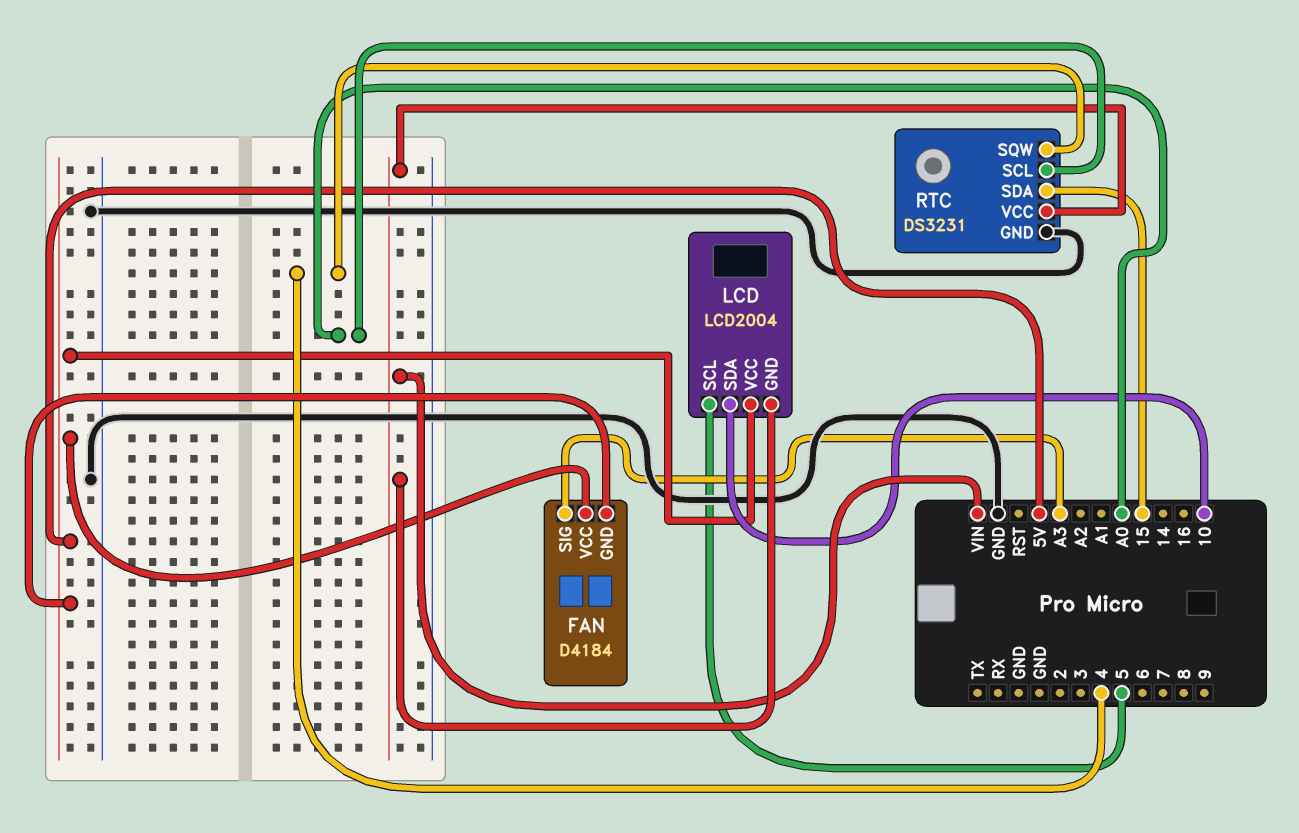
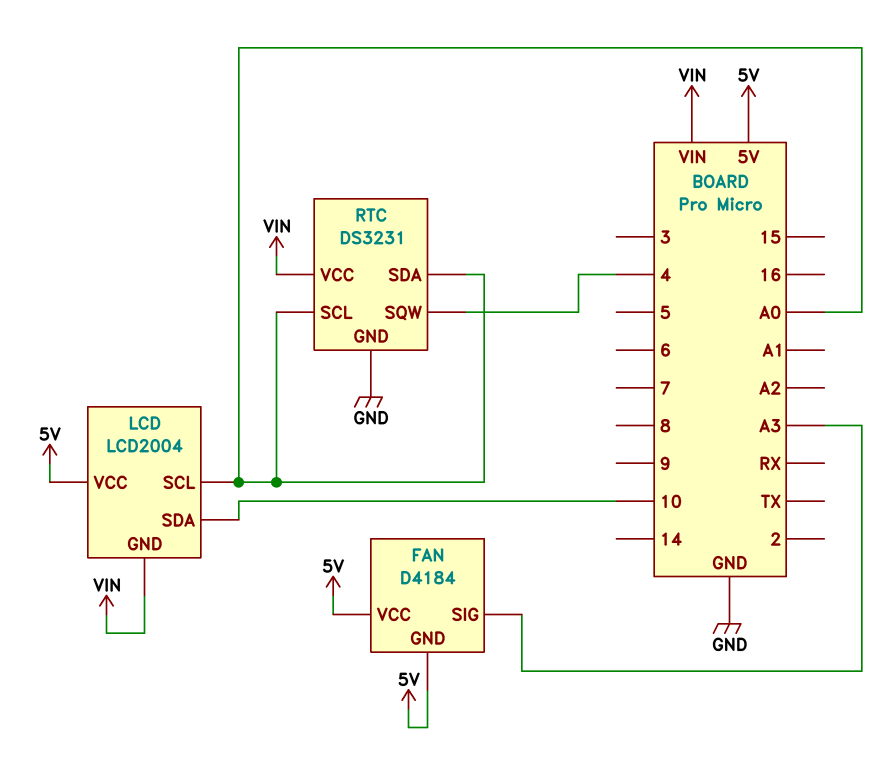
LCD pin SCL: 5 -> A0
RTC pin SDA: 15 -> A0

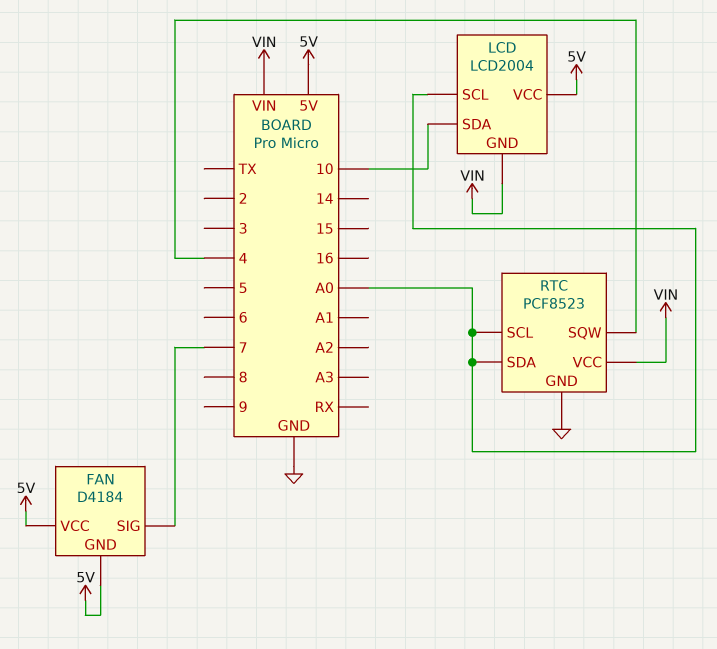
FAN pin SIG: A3 -> 7
RTC: DS3231 -> PCF8523

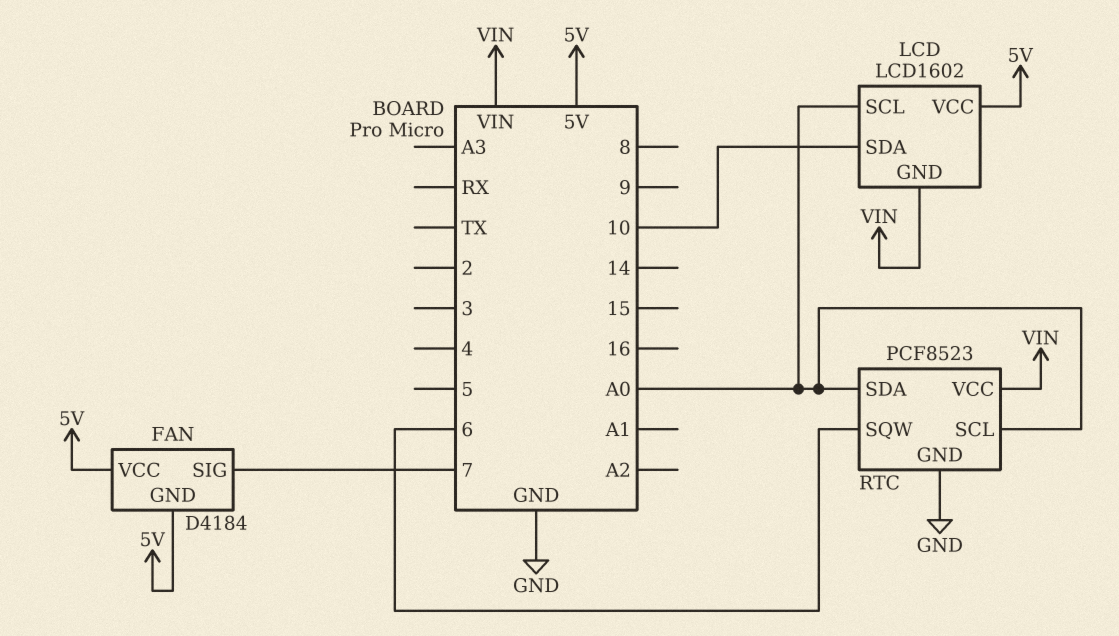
LCD: LCD2004 -> LCD1602
RTC pin SQW: 4 -> 6

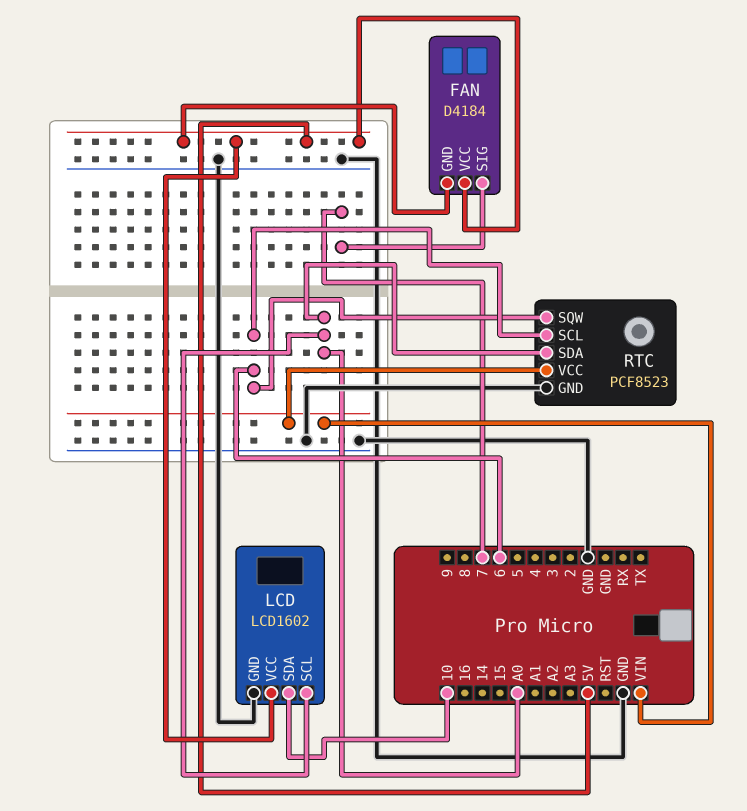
LCD pin GND: VIN -> GND
RTC pin SCL: A0 -> 6

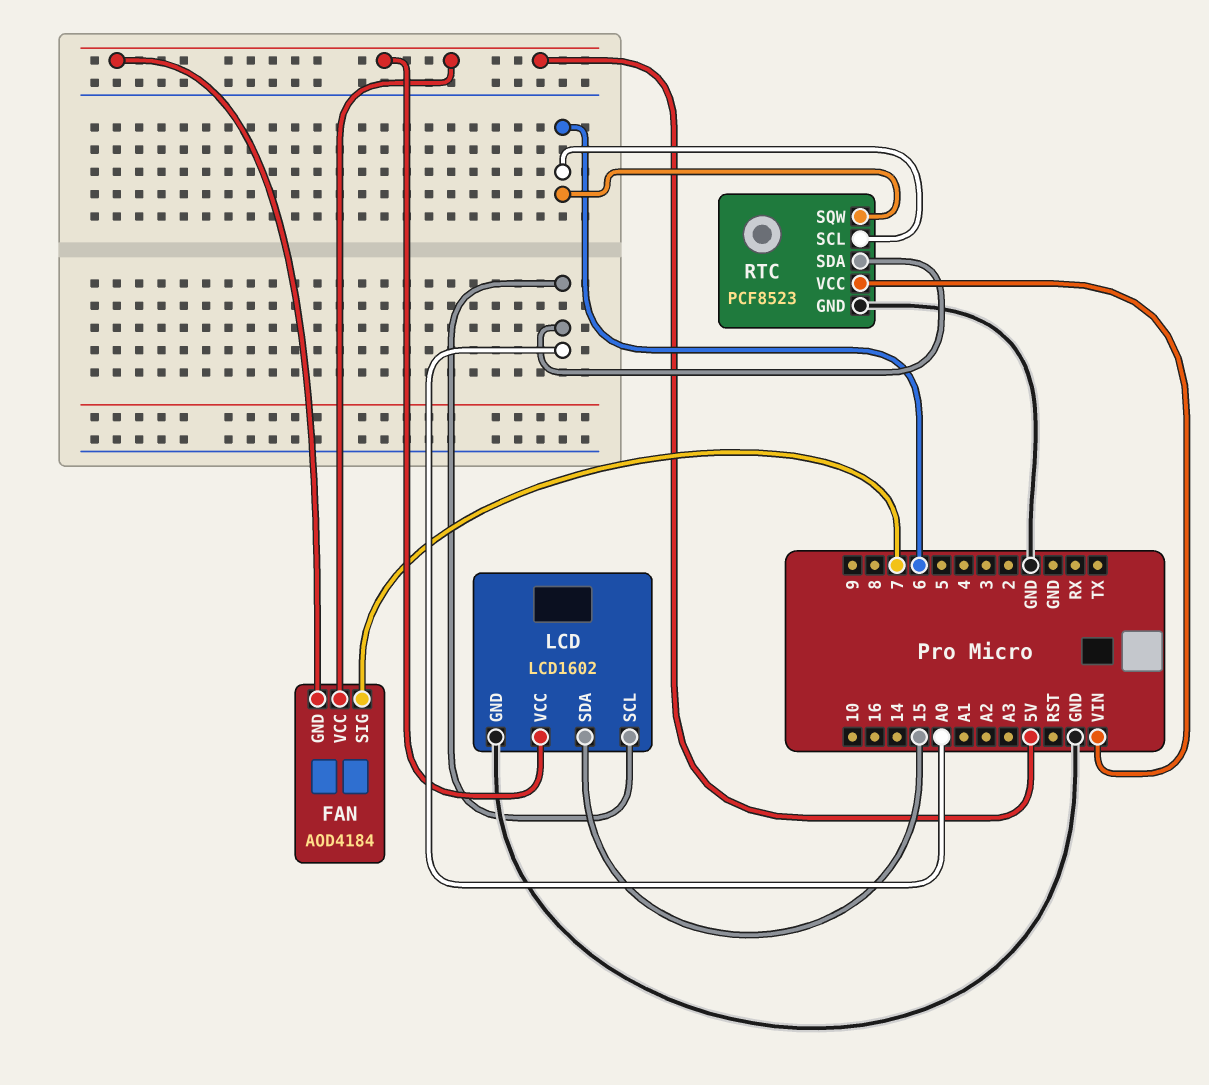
FAN: D4184 -> AOD4184
LCD pin SDA: 10 -> 15

